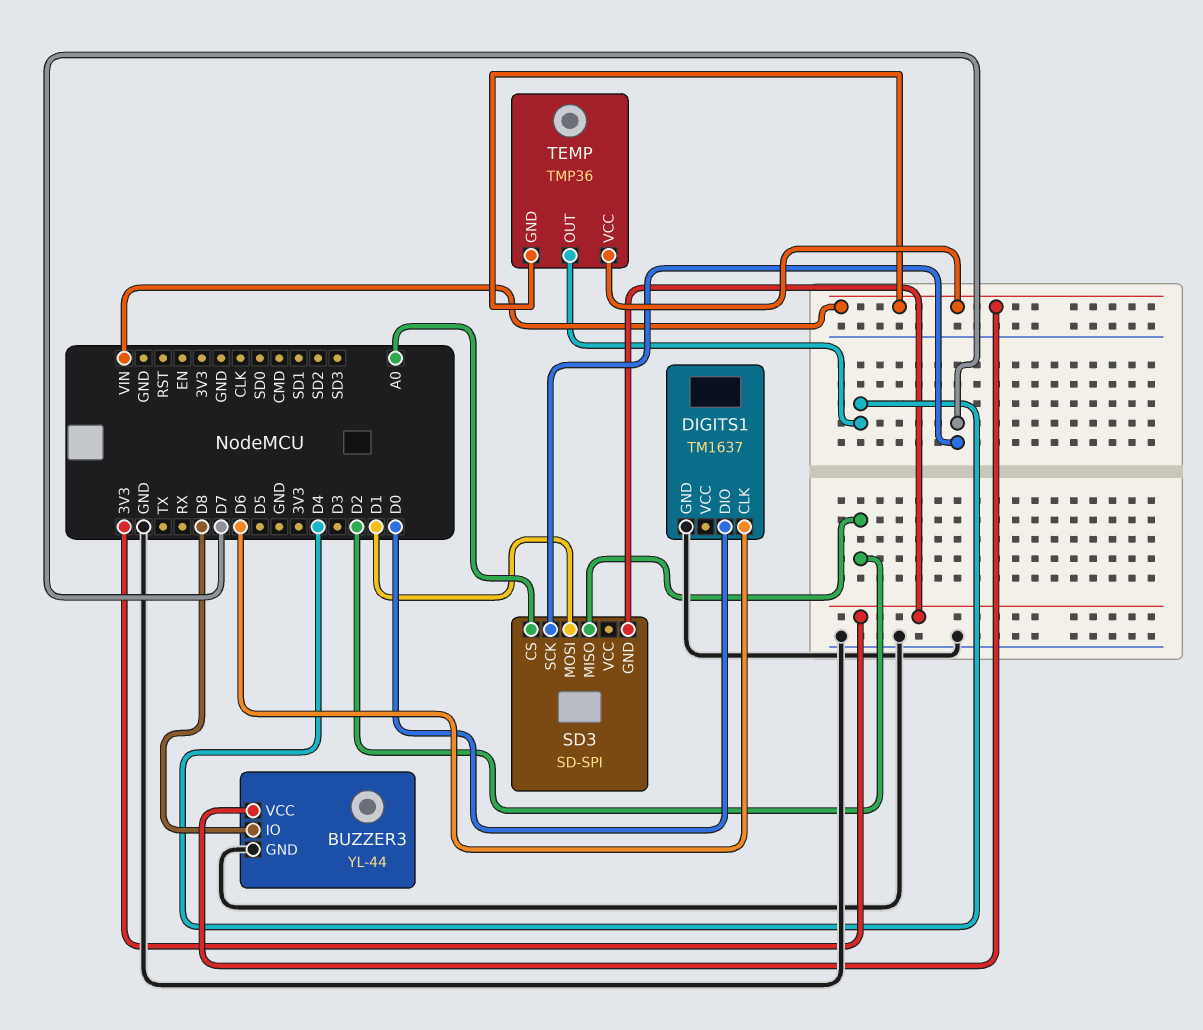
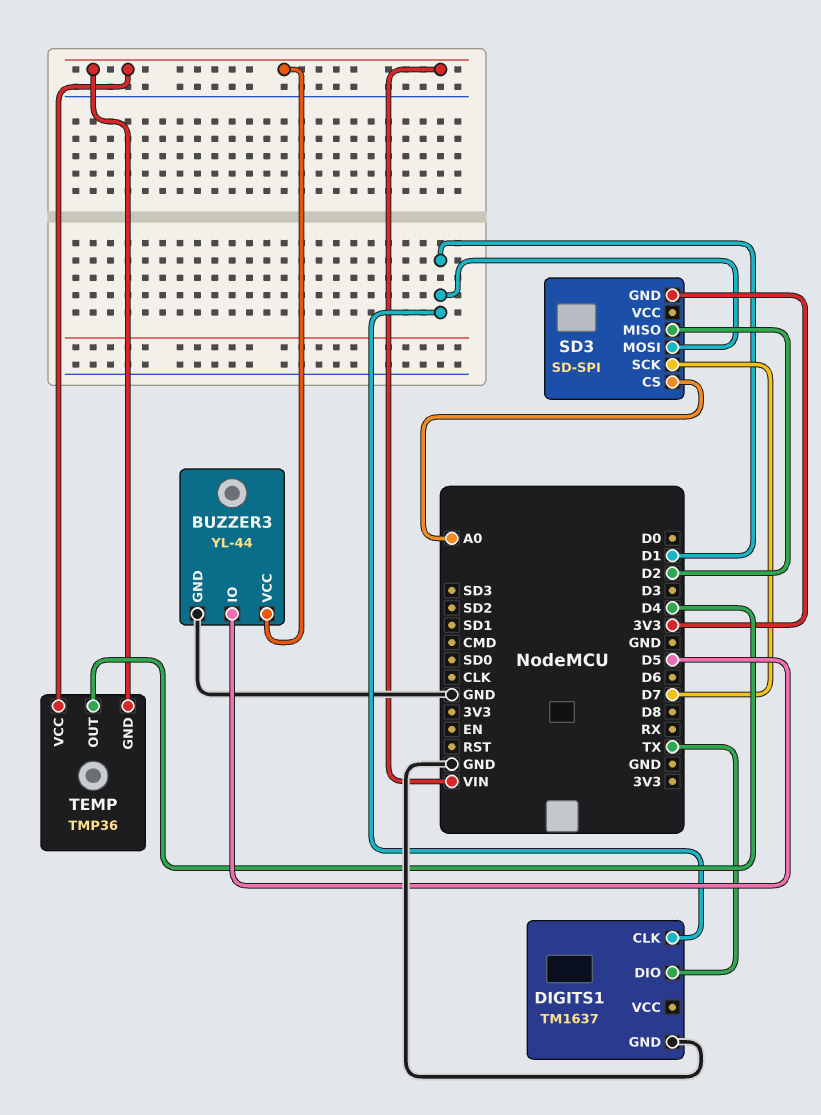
BUZZER3 pin IO: D8 -> D5
DIGITS1 pin CLK: D6 -> D1
DIGITS1 pin DIO: D0 -> TX

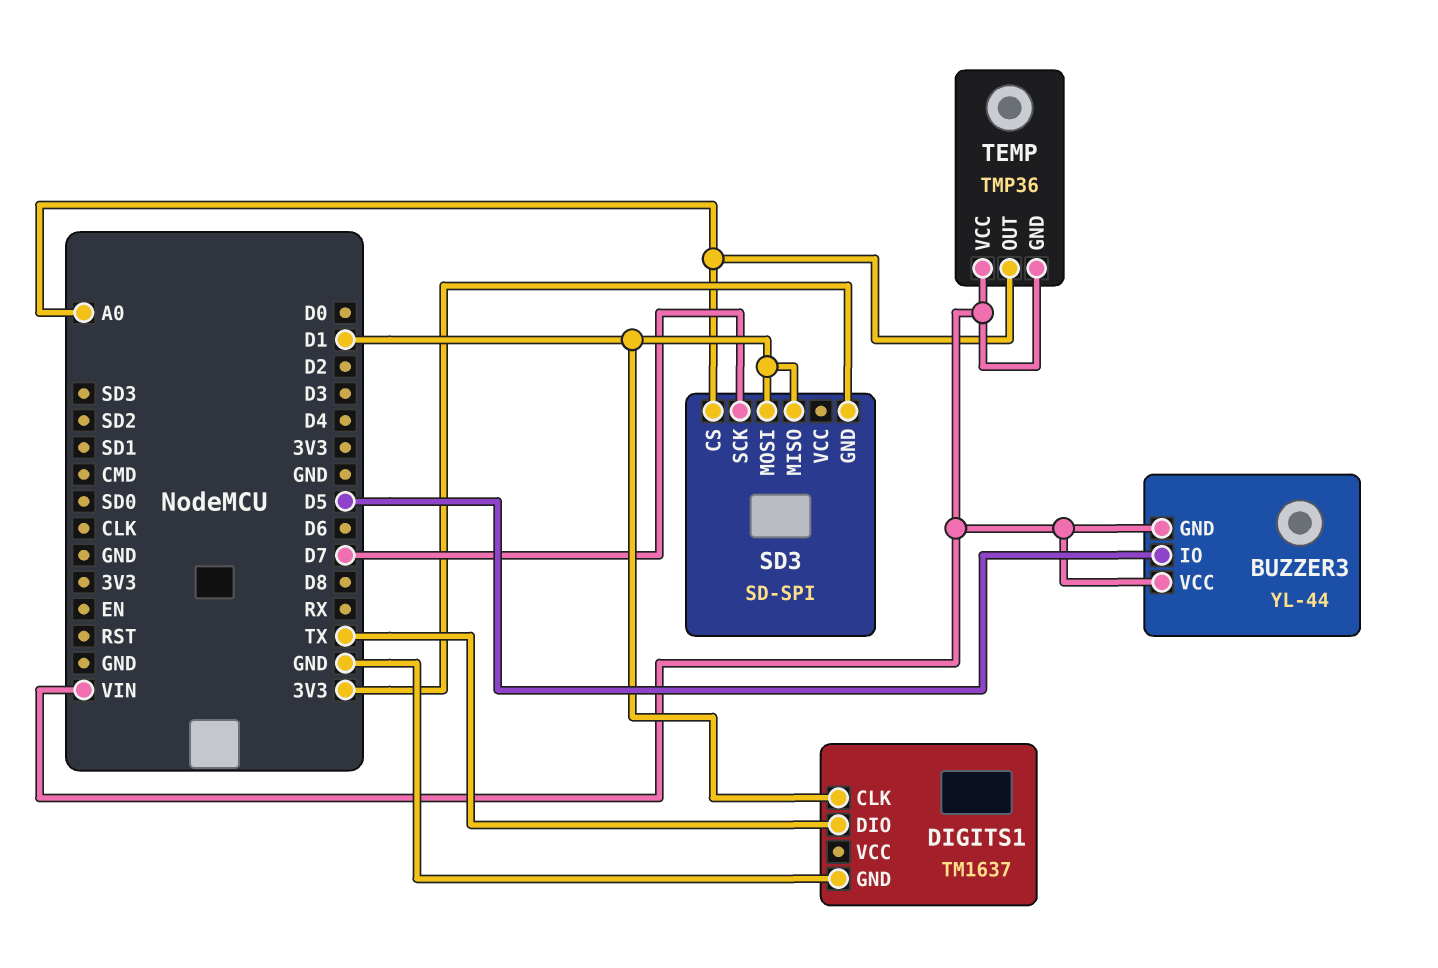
BUZZER3 pin GND: GND -> VIN
SD3 pin MISO: D2 -> D1
TEMP pin OUT: D4 -> A0

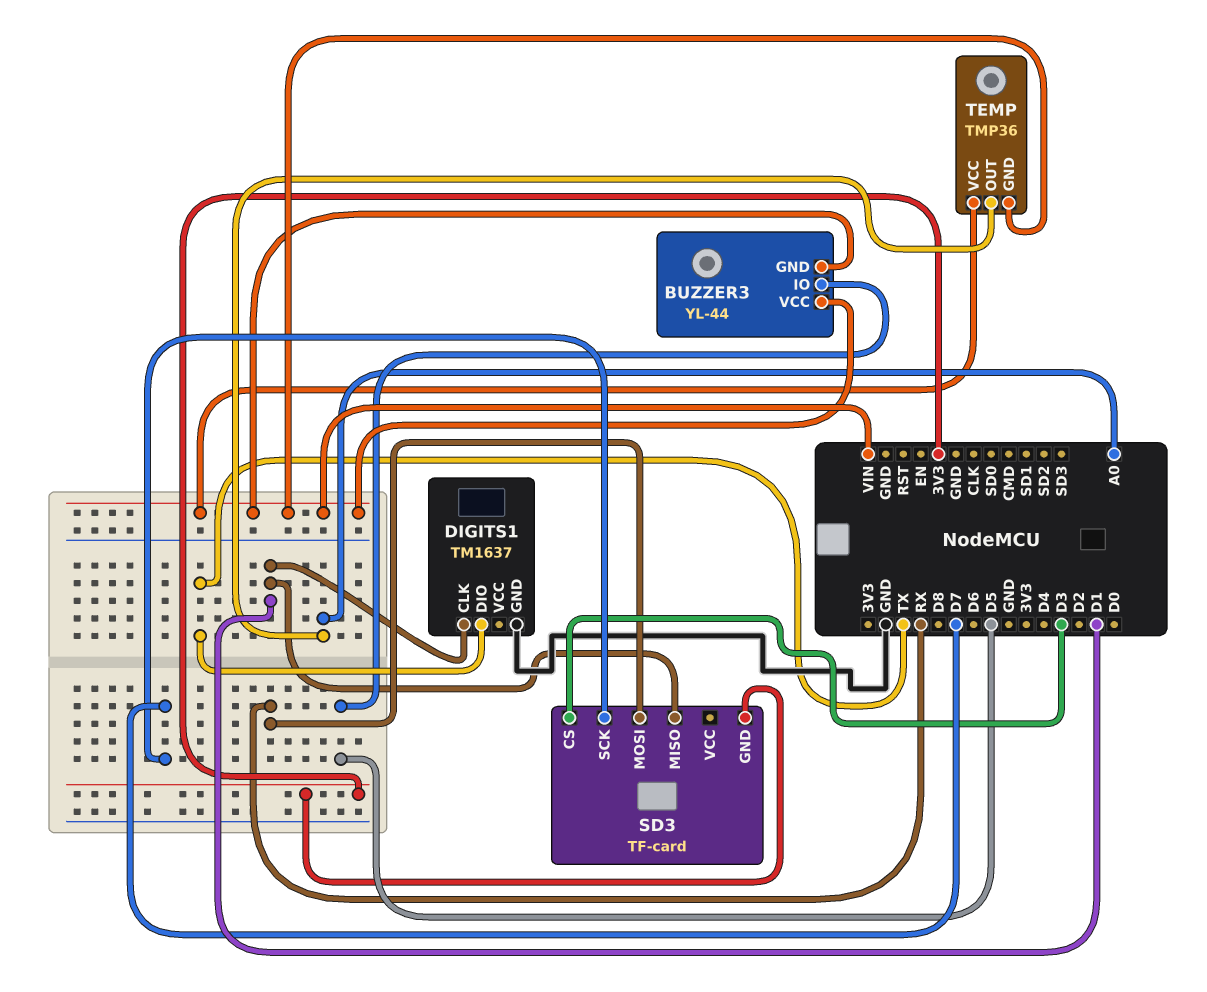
SD3: SD-SPI -> TF-card
SD3 pin CS: A0 -> D3
SD3 pin MOSI: D1 -> RX

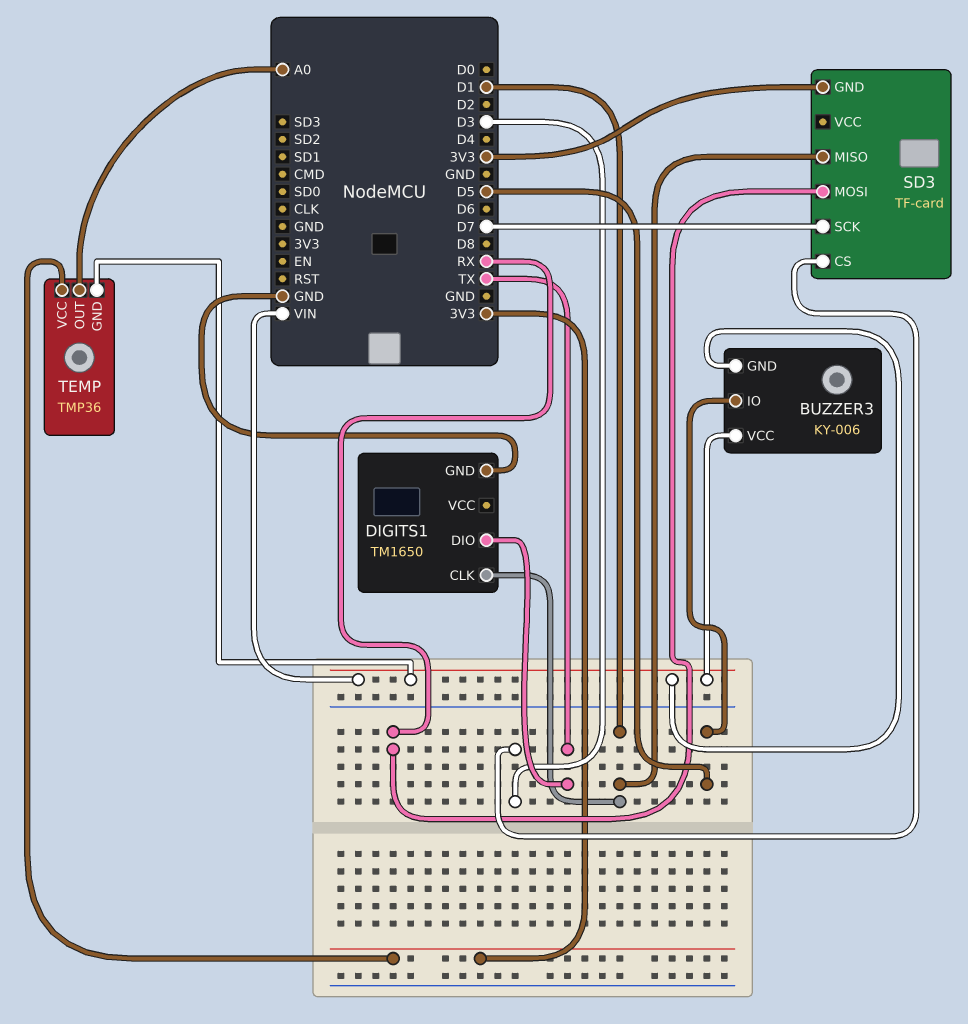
BUZZER3: YL-44 -> KY-006
DIGITS1: TM1637 -> TM1650
TEMP pin VCC: VIN -> 3V3

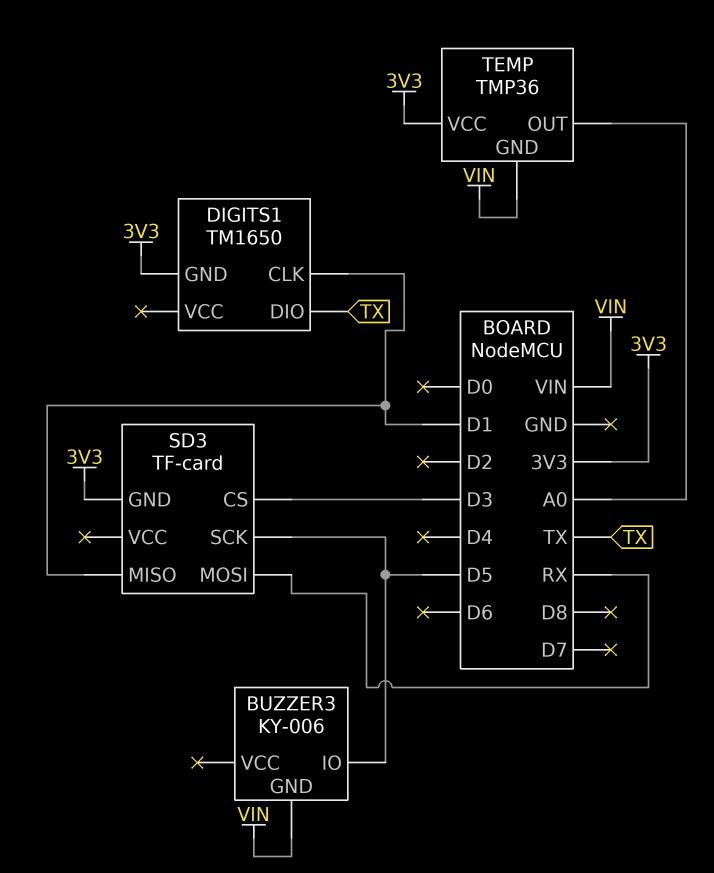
BUZZER3 pin VCC: VIN -> none
DIGITS1 pin GND: GND -> 3V3
SD3 pin SCK: D7 -> D5

